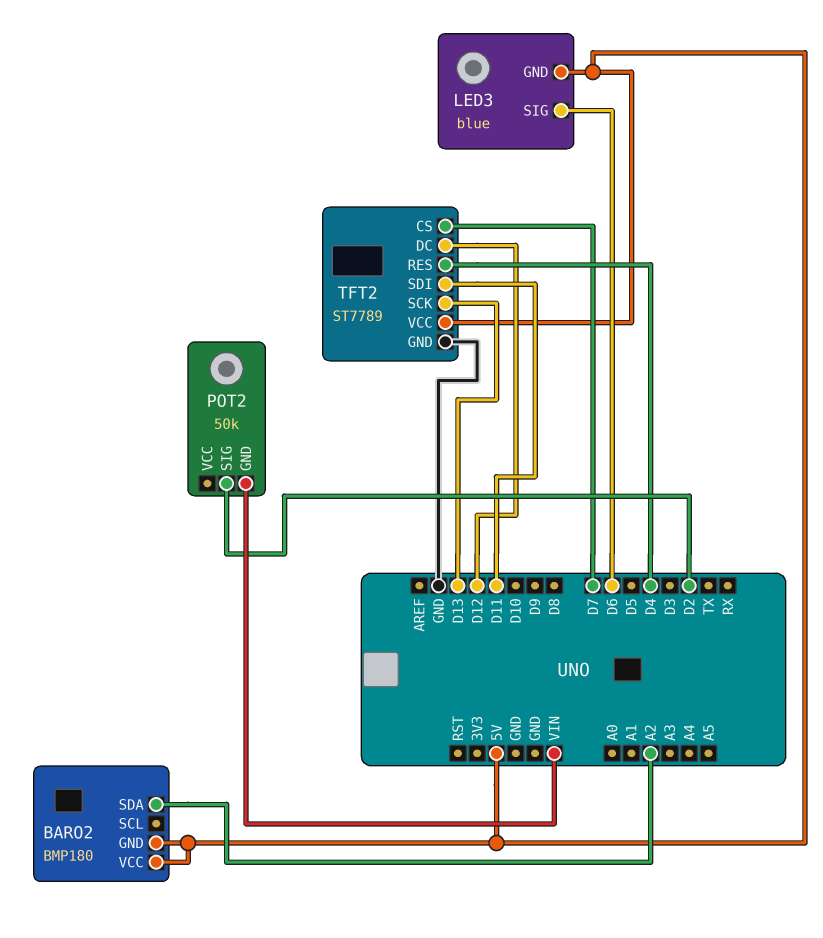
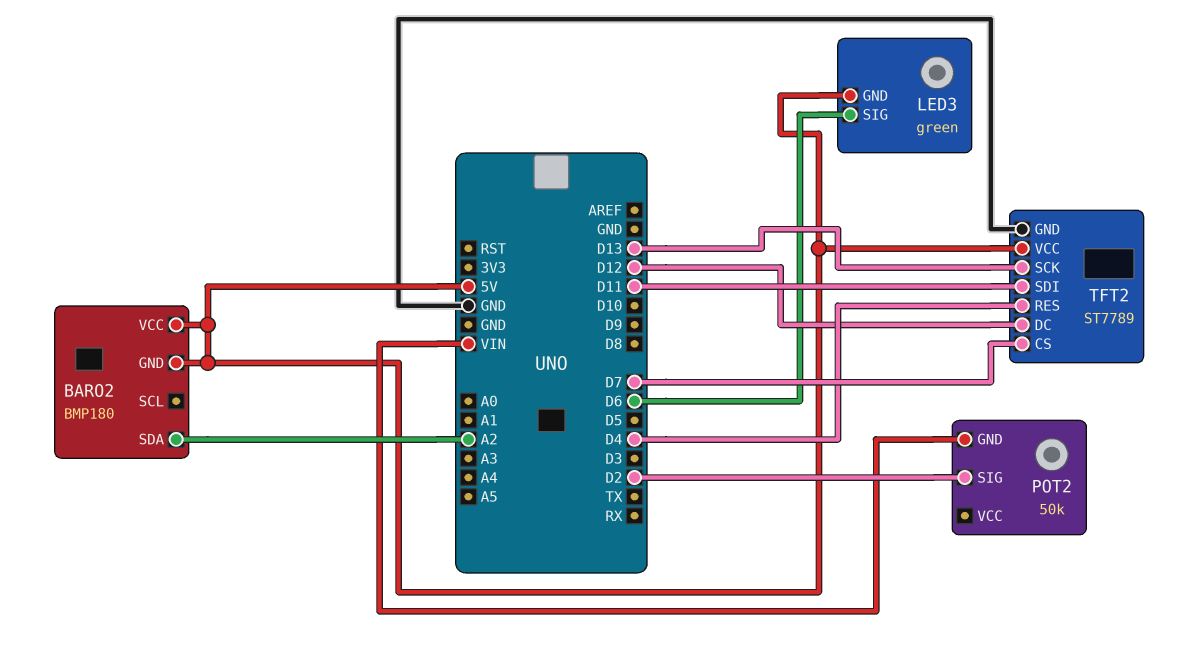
LED3: blue -> green

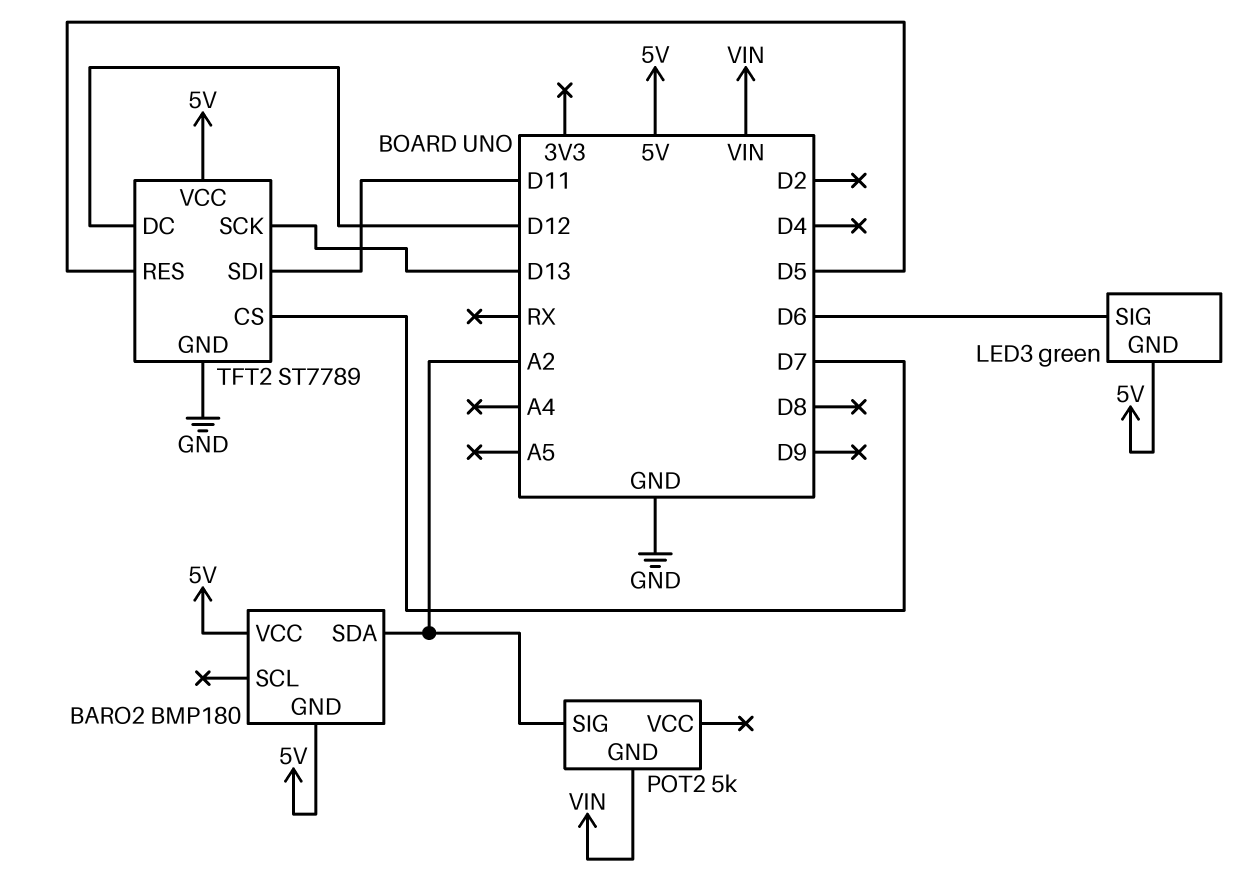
POT2: 50k -> 5k
POT2 pin SIG: D2 -> A2
TFT2 pin RES: D4 -> D5

